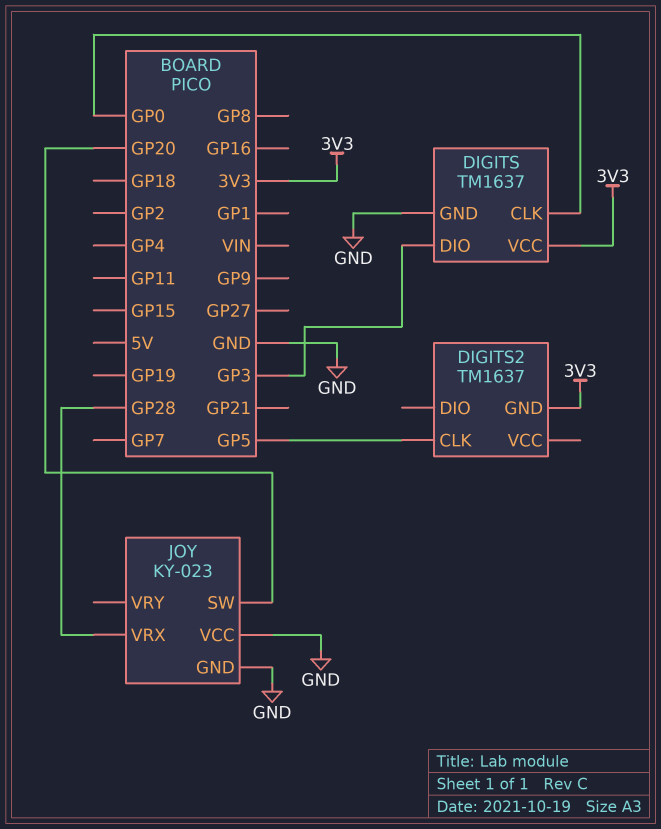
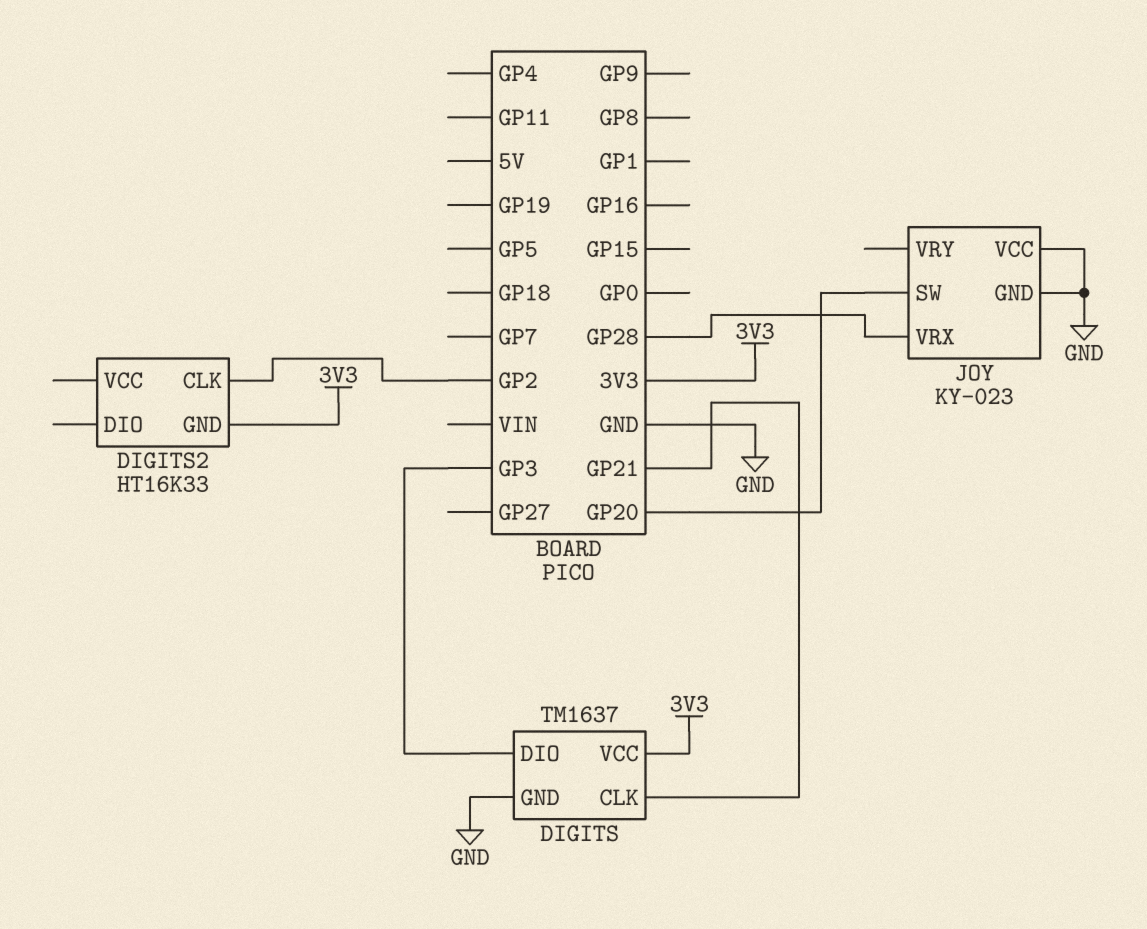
DIGITS pin CLK: GP0 -> GP21
DIGITS2: TM1637 -> HT16K33
DIGITS2 pin CLK: GP5 -> GP2

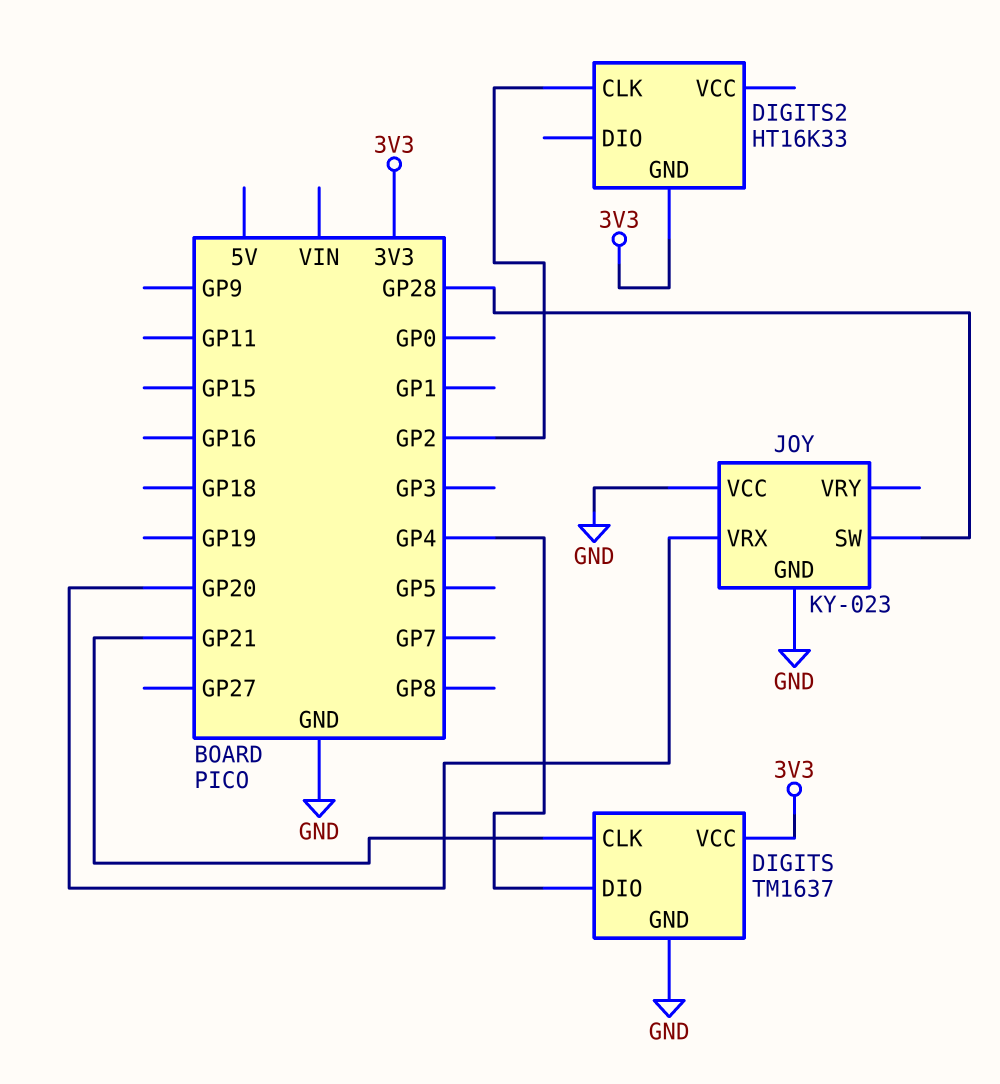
DIGITS pin DIO: GP3 -> GP4
JOY pin SW: GP20 -> GP28
JOY pin VRX: GP28 -> GP20

